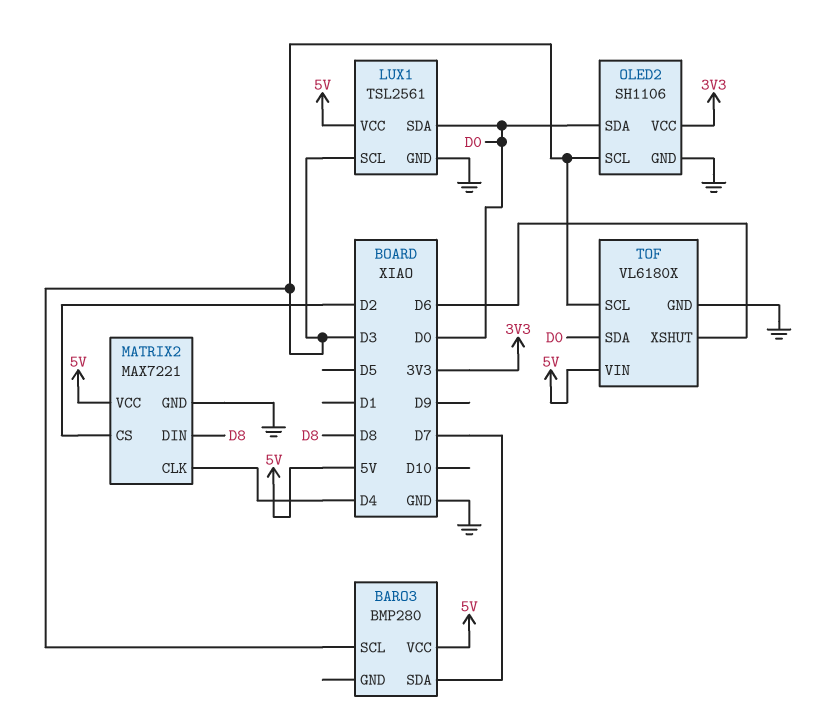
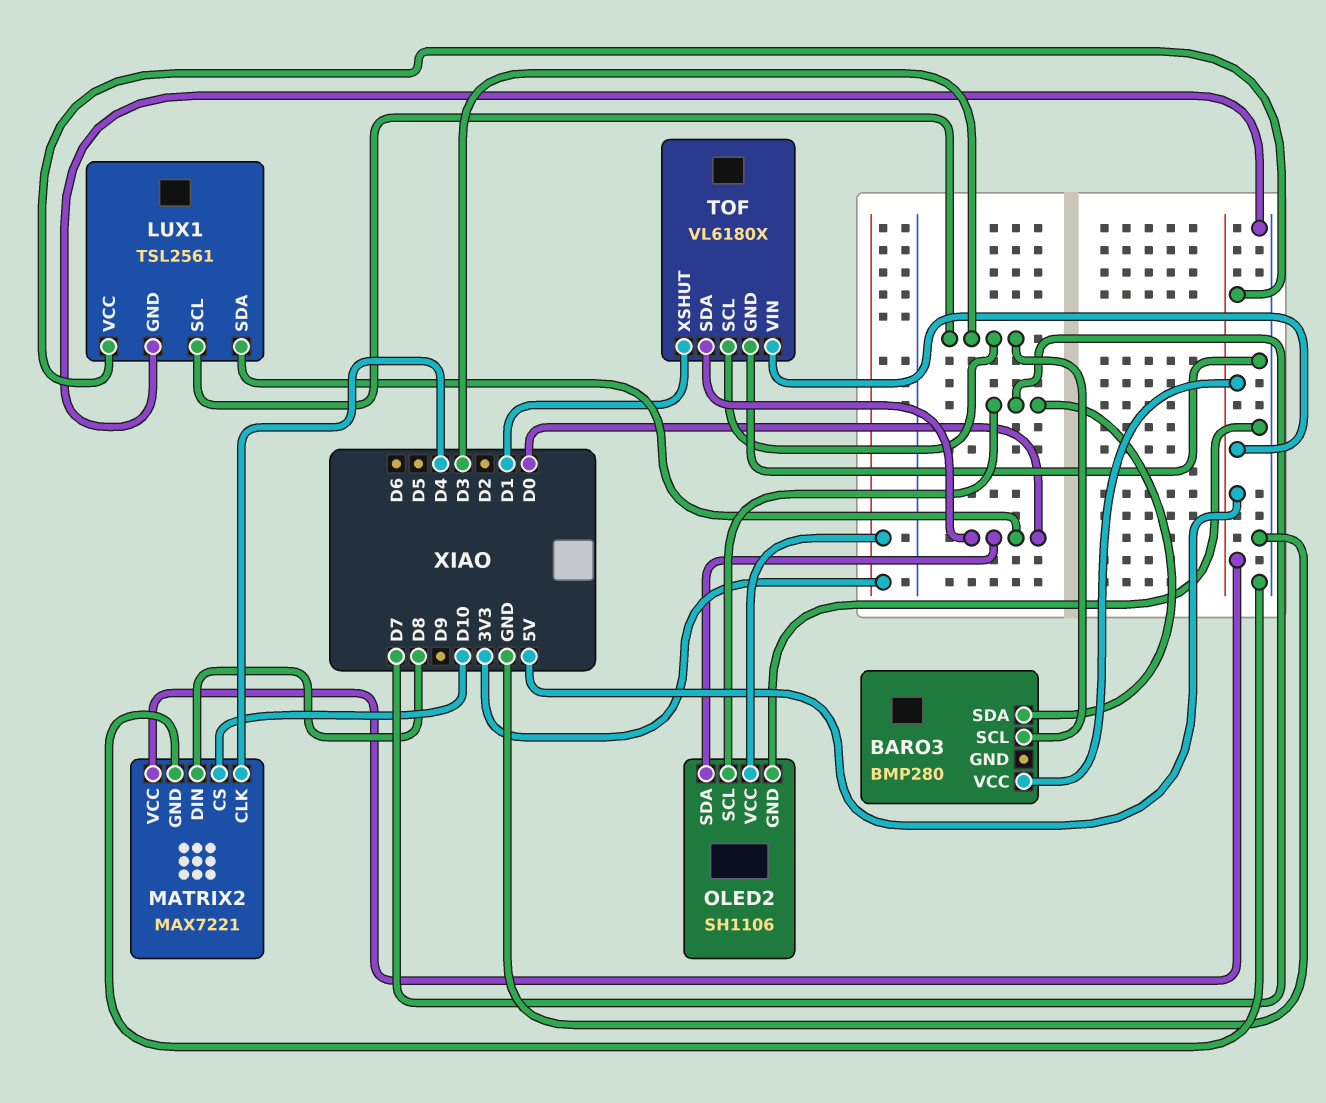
MATRIX2 pin CS: D2 -> D10
OLED2 pin SCL: D3 -> D7
TOF pin XSHUT: D6 -> D1

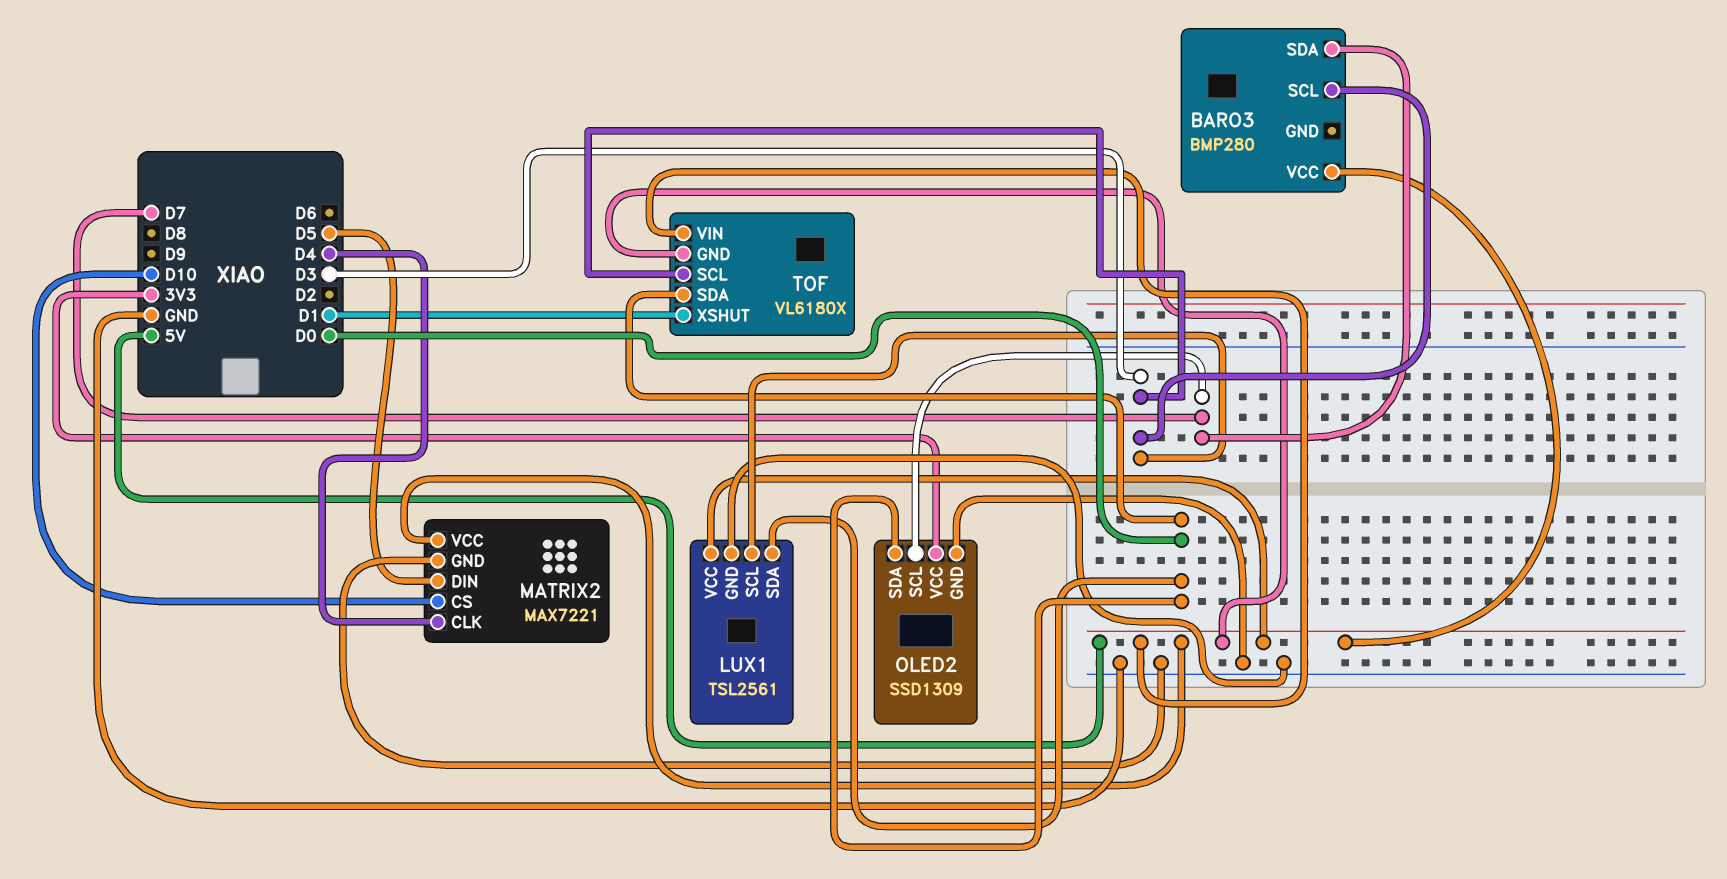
MATRIX2 pin DIN: D8 -> D5
OLED2: SH1106 -> SSD1309
TOF pin GND: GND -> 5V

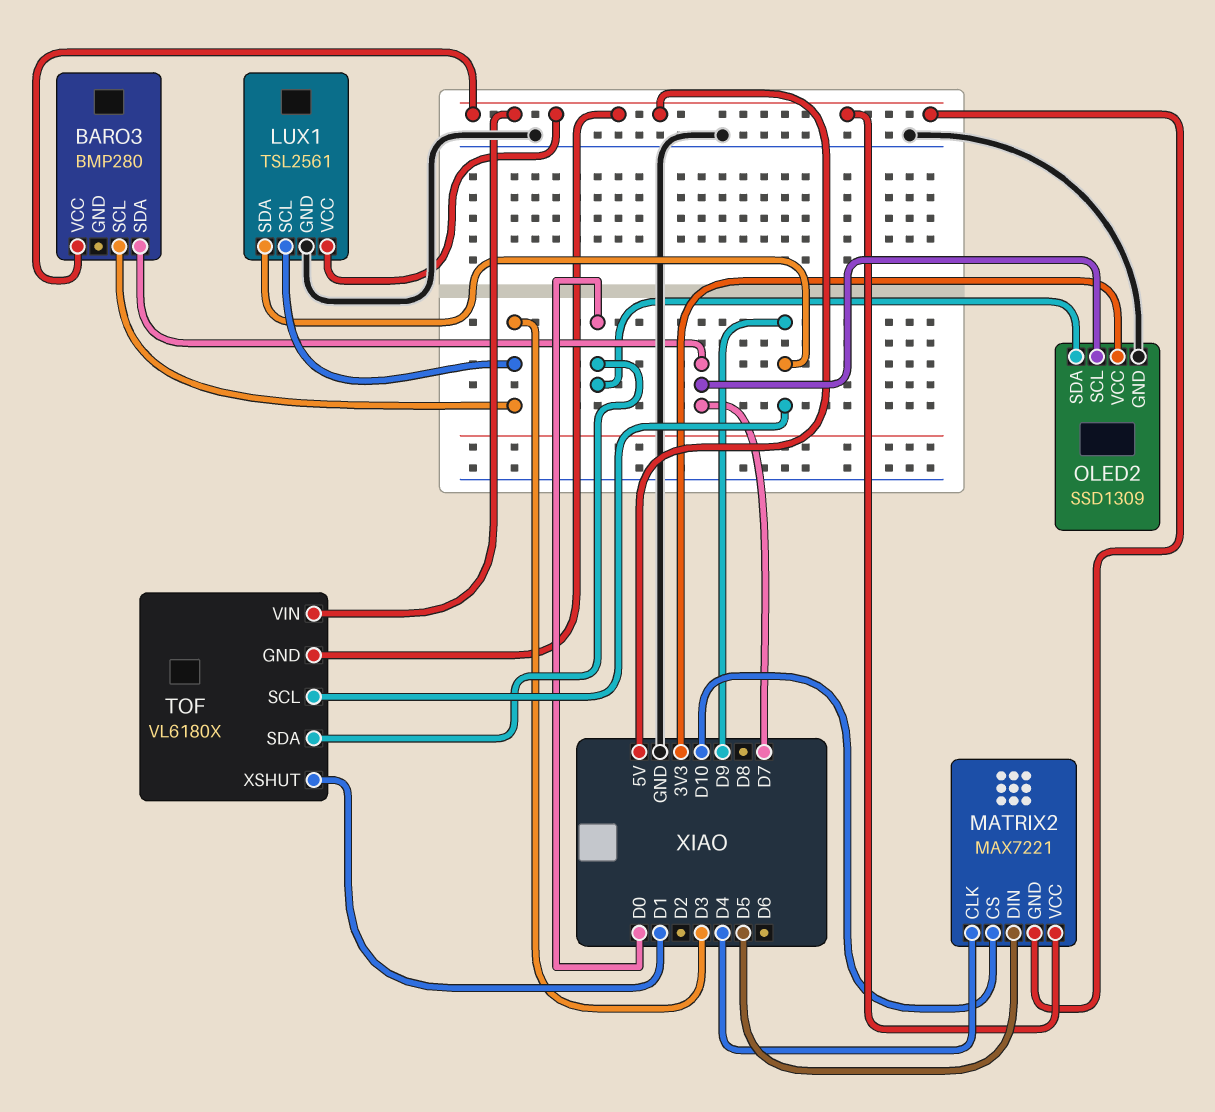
LUX1 pin SDA: D0 -> D9
MATRIX2 pin GND: GND -> 5V
TOF pin SCL: D3 -> D9

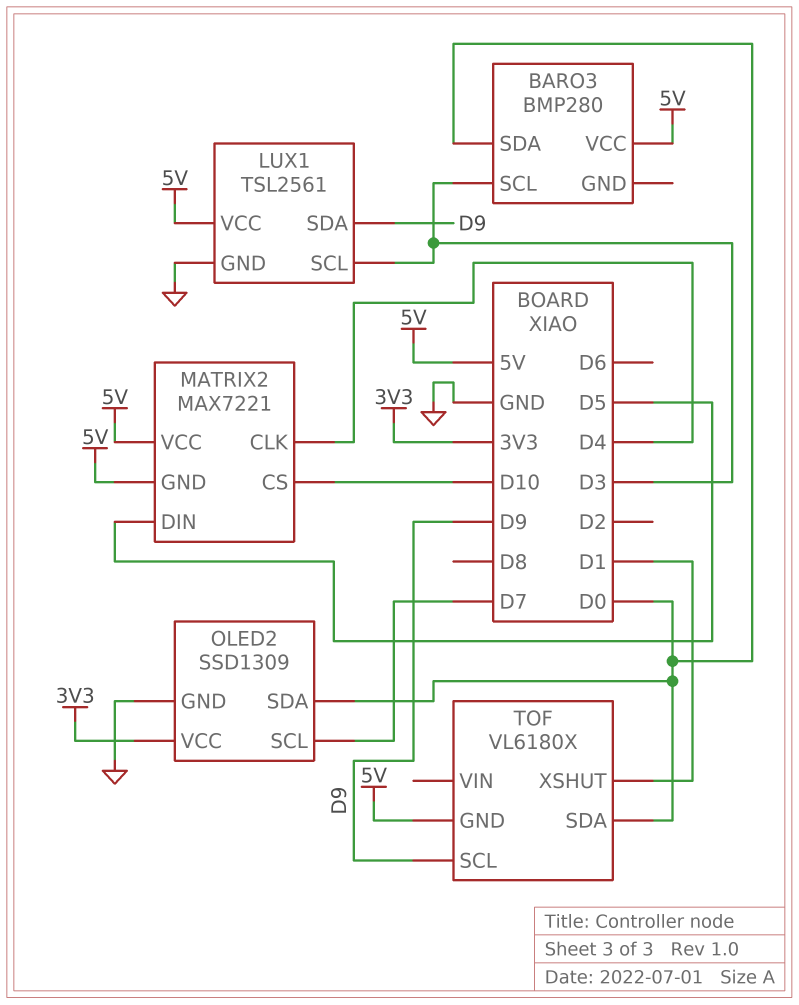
BARO3 pin SDA: D7 -> D0
TOF pin VIN: 5V -> none

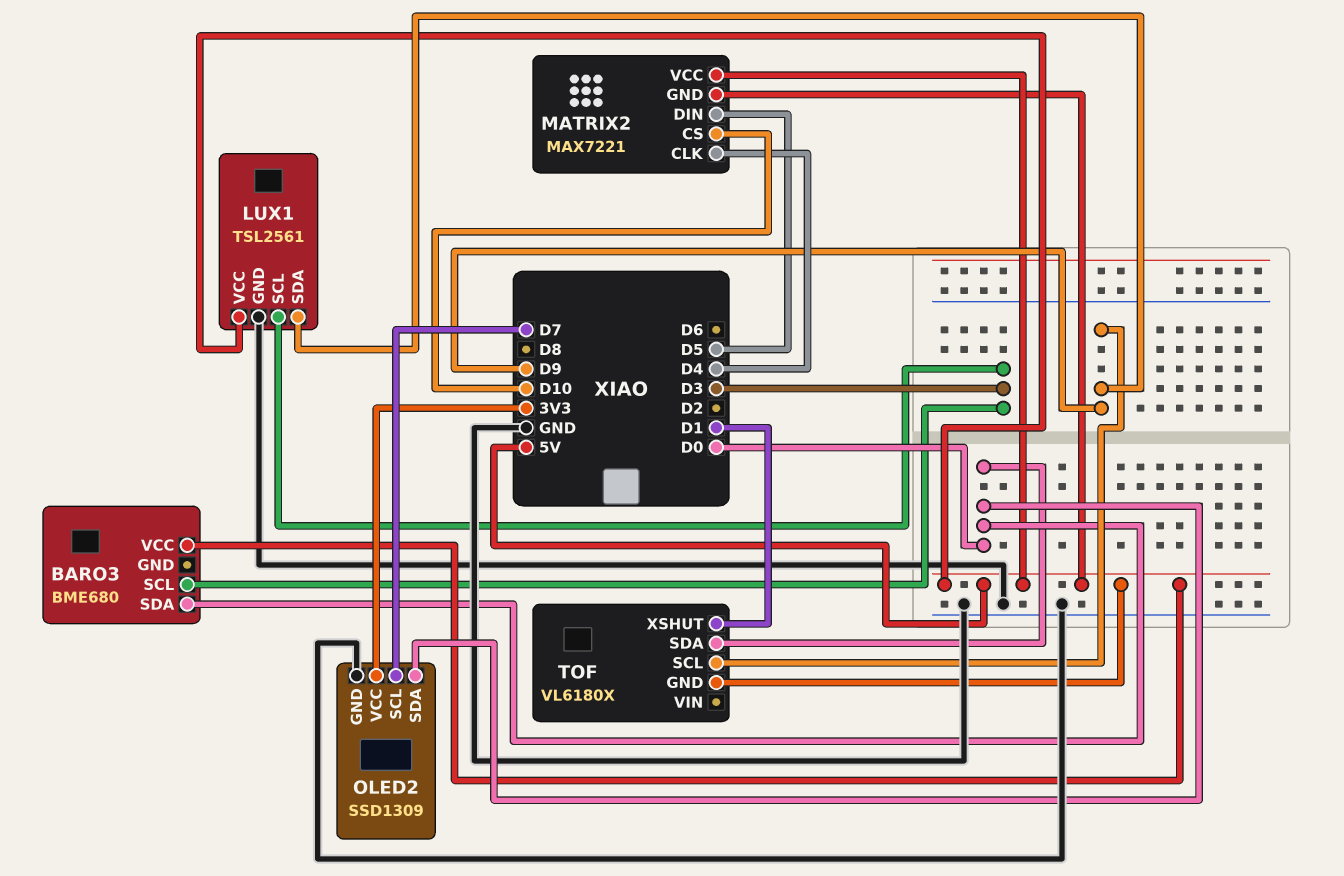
BARO3: BMP280 -> BME680

